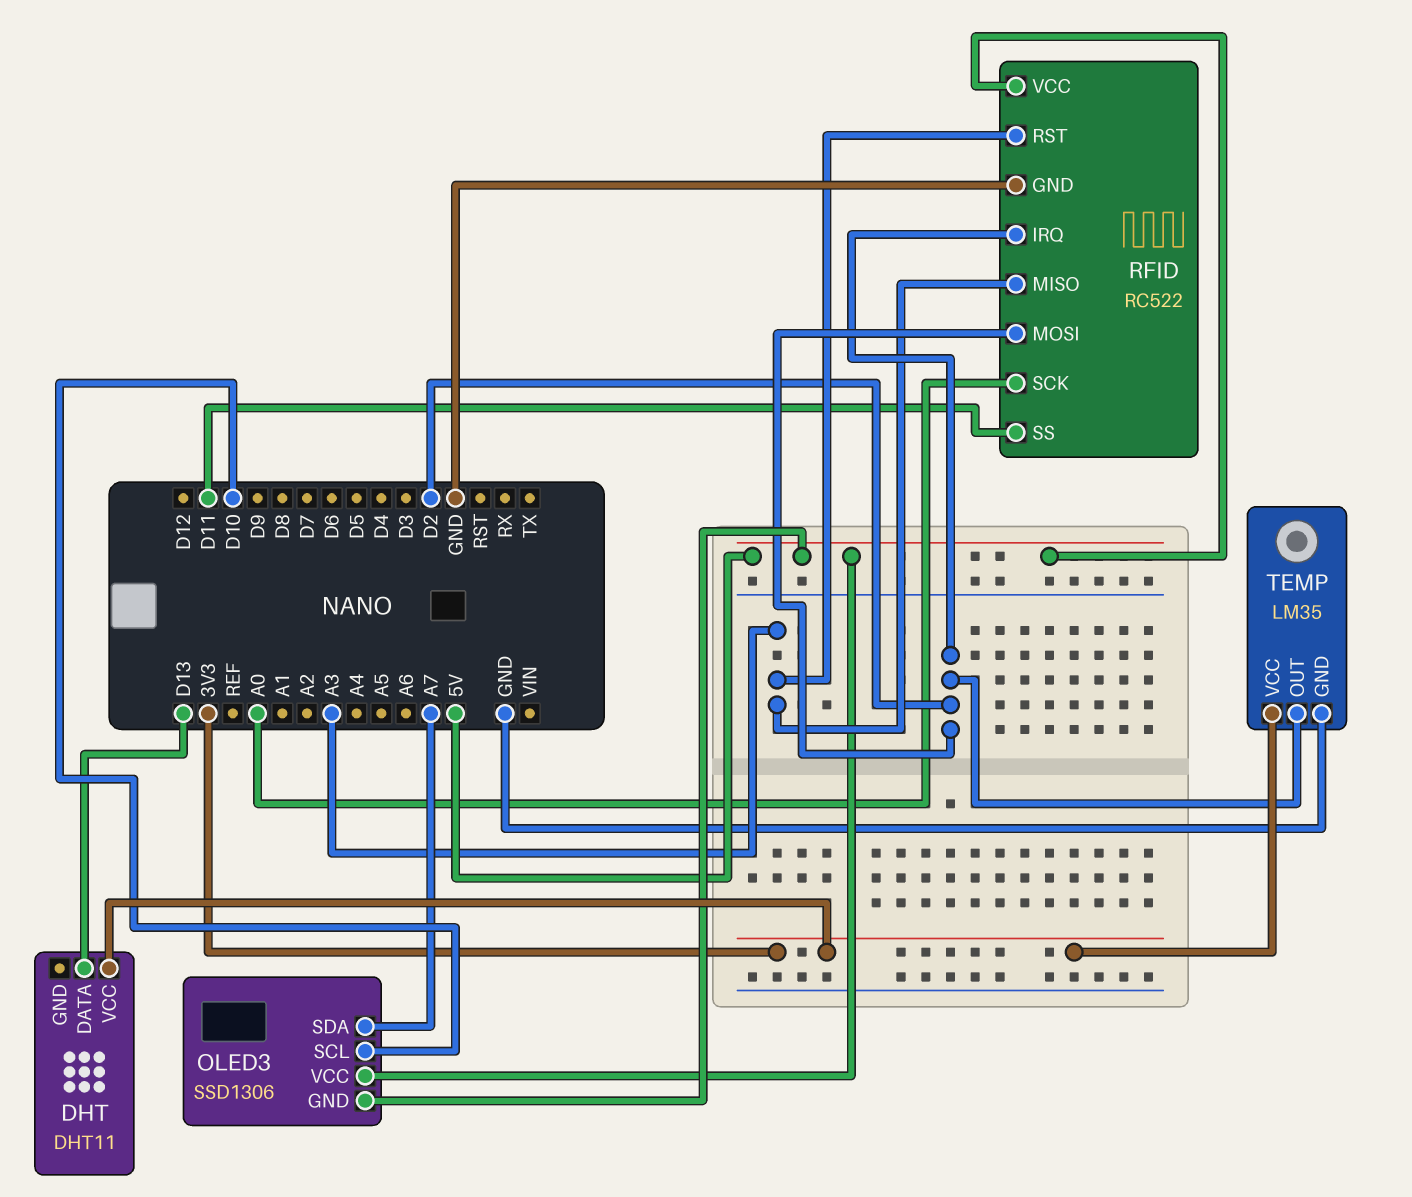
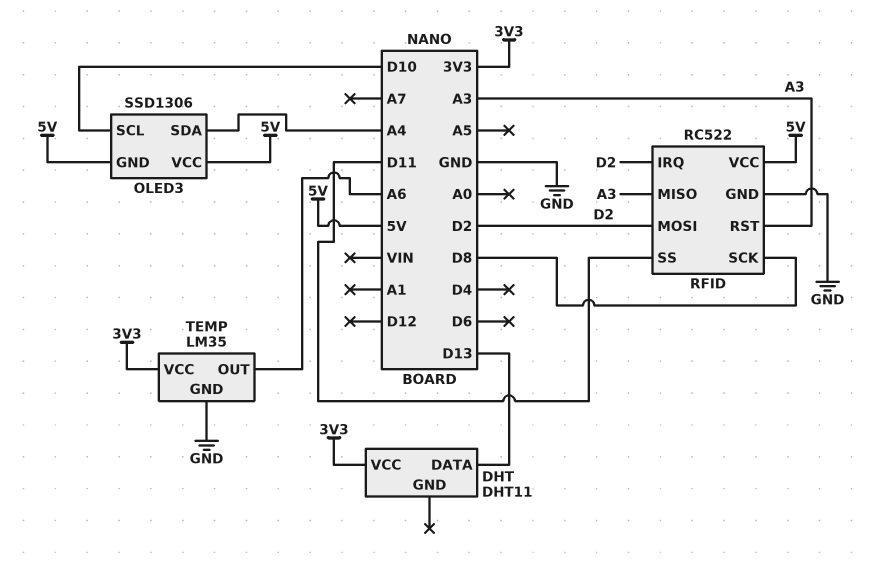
OLED3 pin SDA: A7 -> A4
RFID pin SCK: A0 -> D8
TEMP pin OUT: D2 -> A6

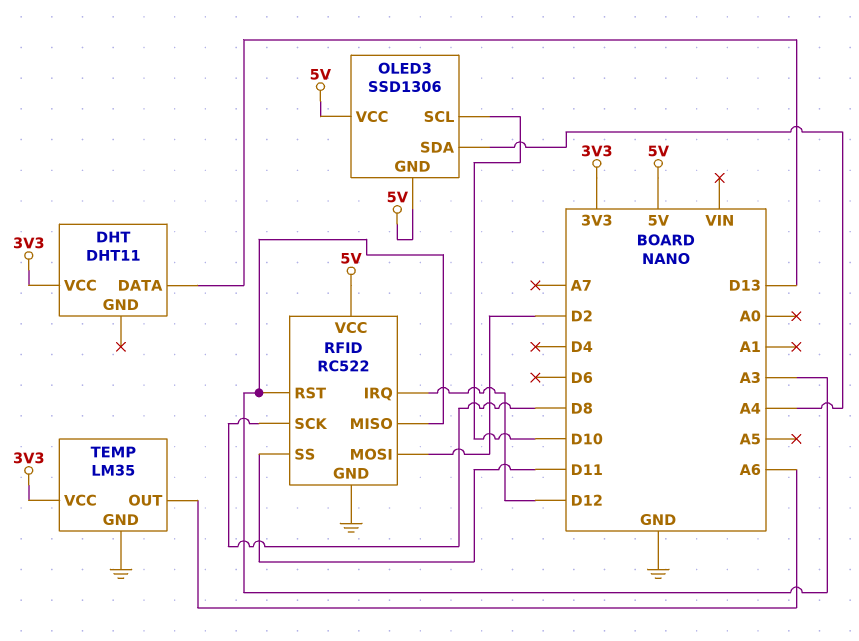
RFID pin IRQ: D2 -> D12

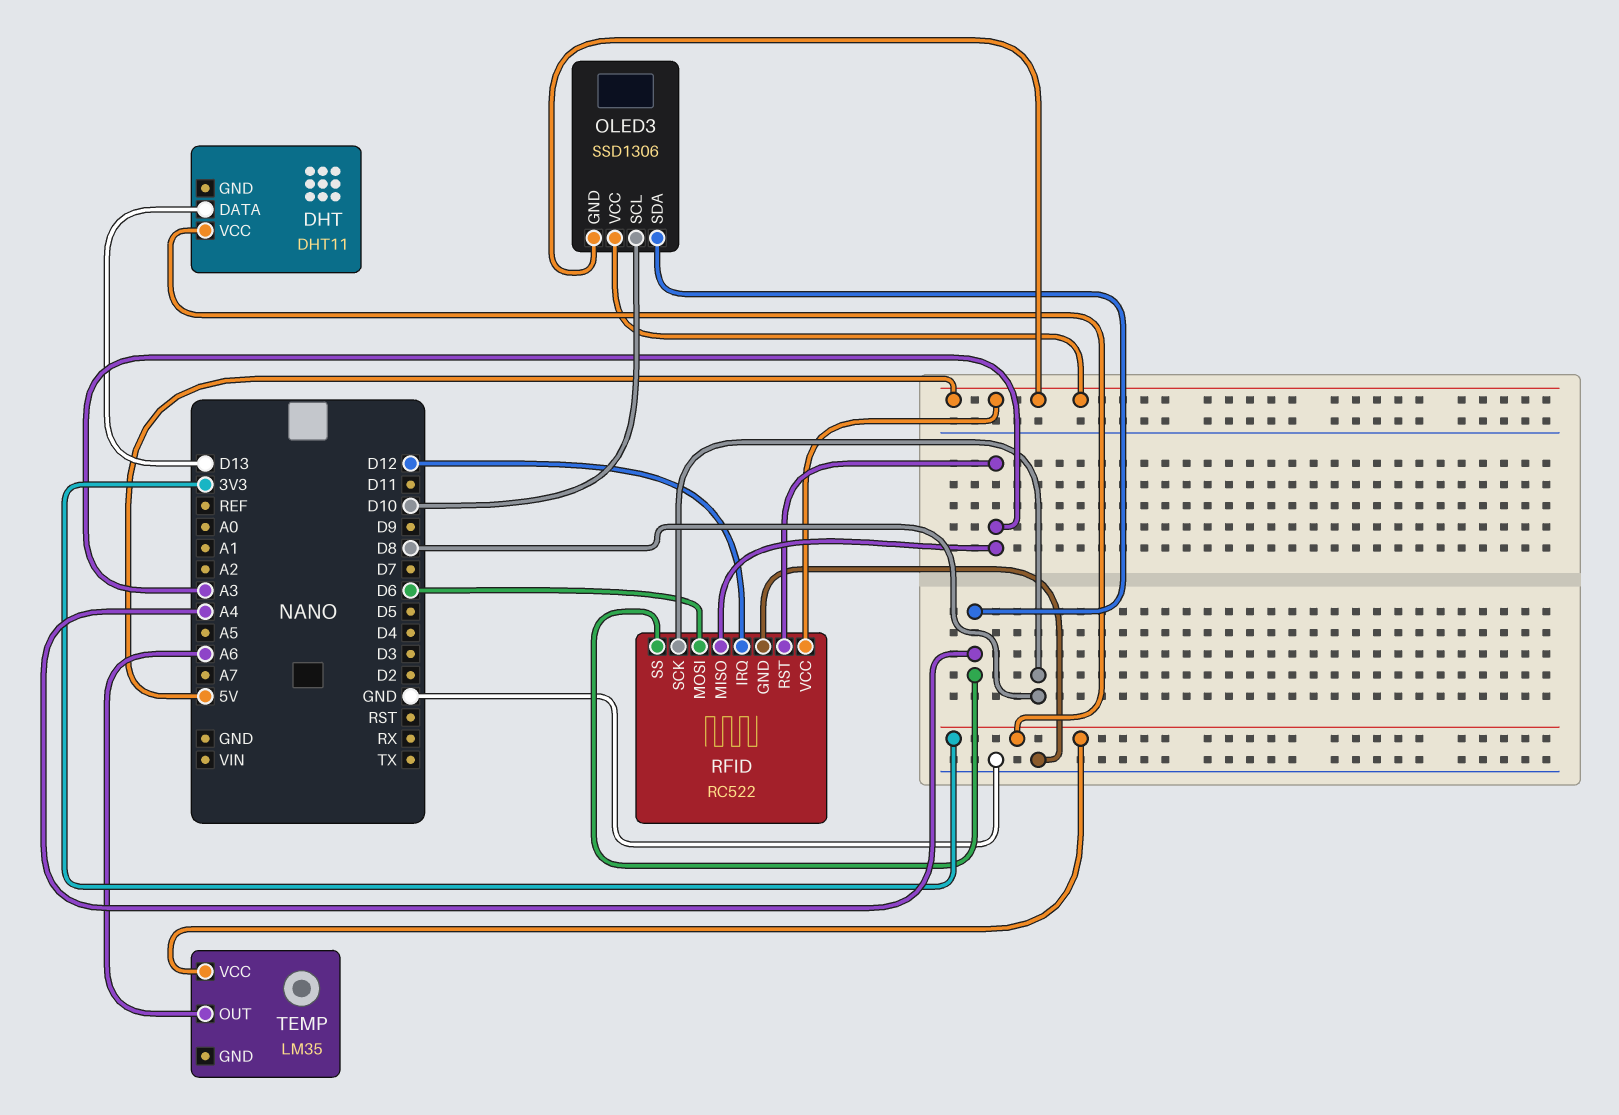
RFID pin MOSI: D2 -> D6
RFID pin SS: D11 -> A4
TEMP pin GND: GND -> none

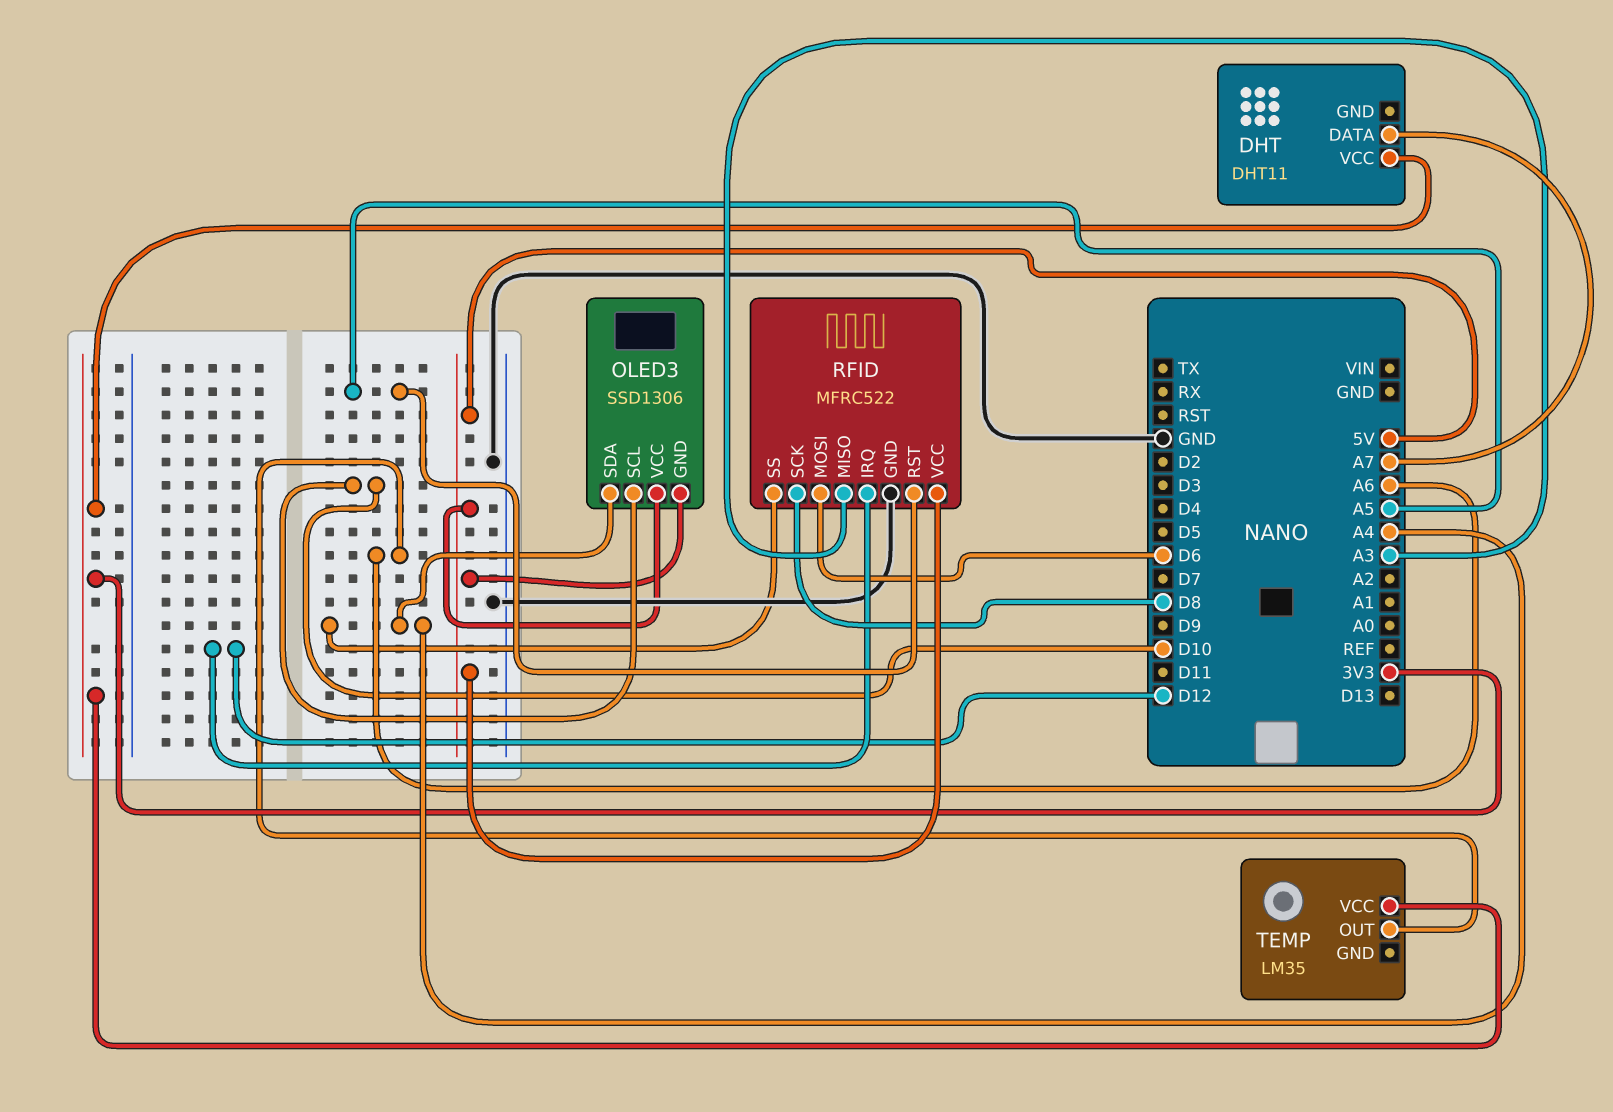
DHT pin DATA: D13 -> A7
RFID: RC522 -> MFRC522
RFID pin RST: A3 -> A5

